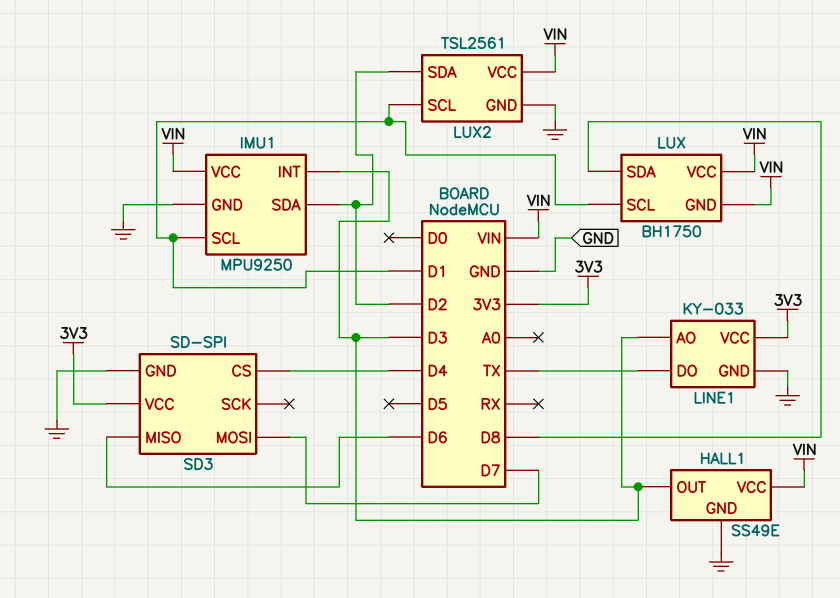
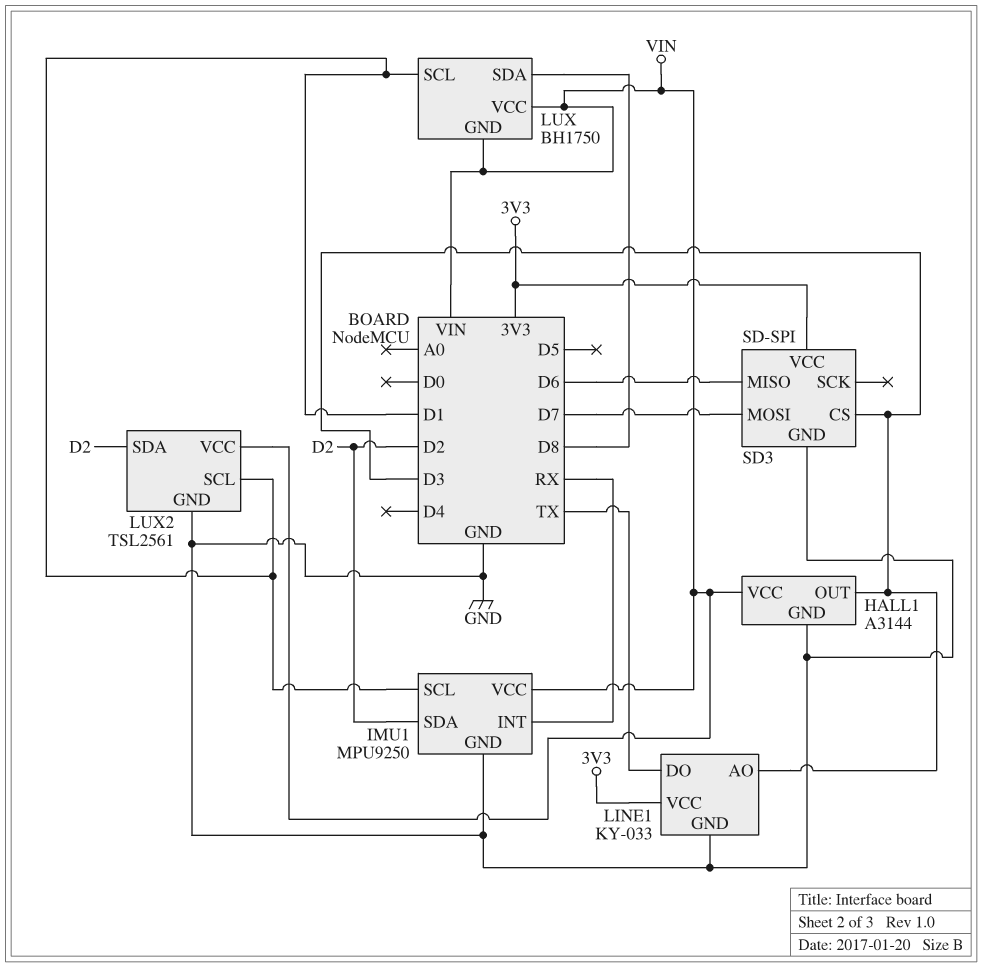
HALL1: SS49E -> A3144
IMU1 pin INT: D3 -> RX
SD3 pin CS: D4 -> D3

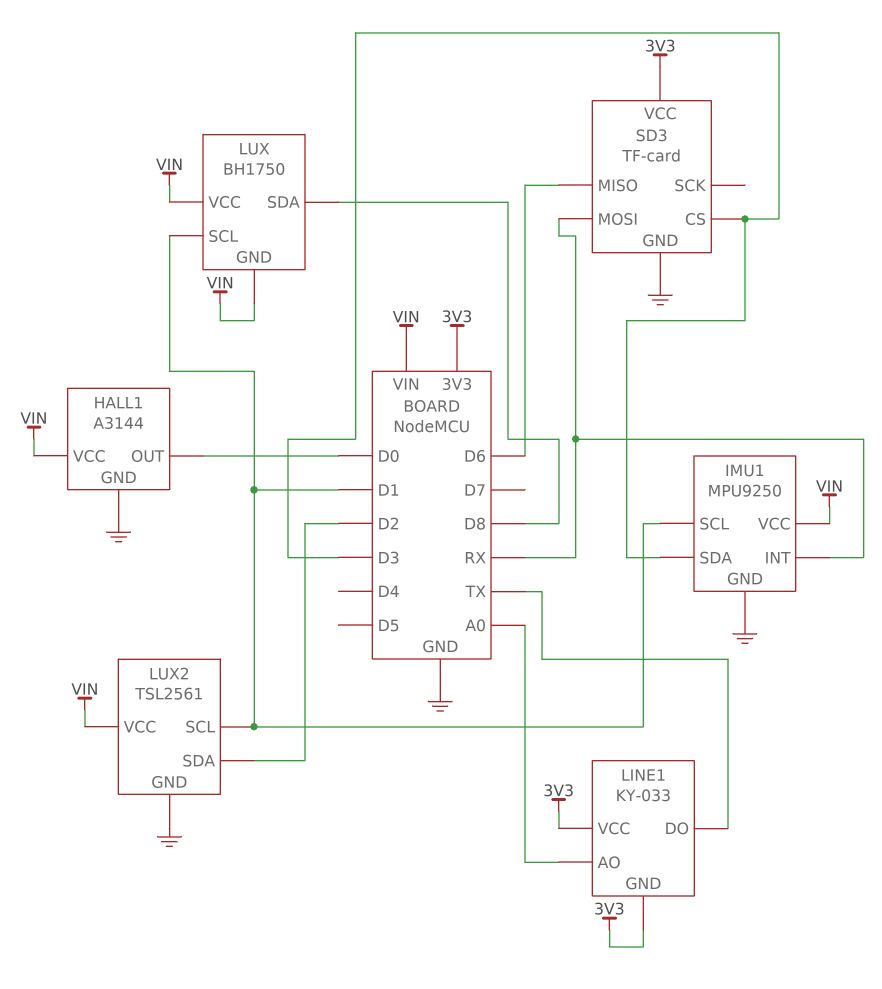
HALL1 pin OUT: D3 -> D0
IMU1 pin SDA: D2 -> D3
LINE1 pin AO: D3 -> A0
LINE1 pin GND: GND -> 3V3
SD3: SD-SPI -> TF-card
SD3 pin MOSI: D7 -> RX

